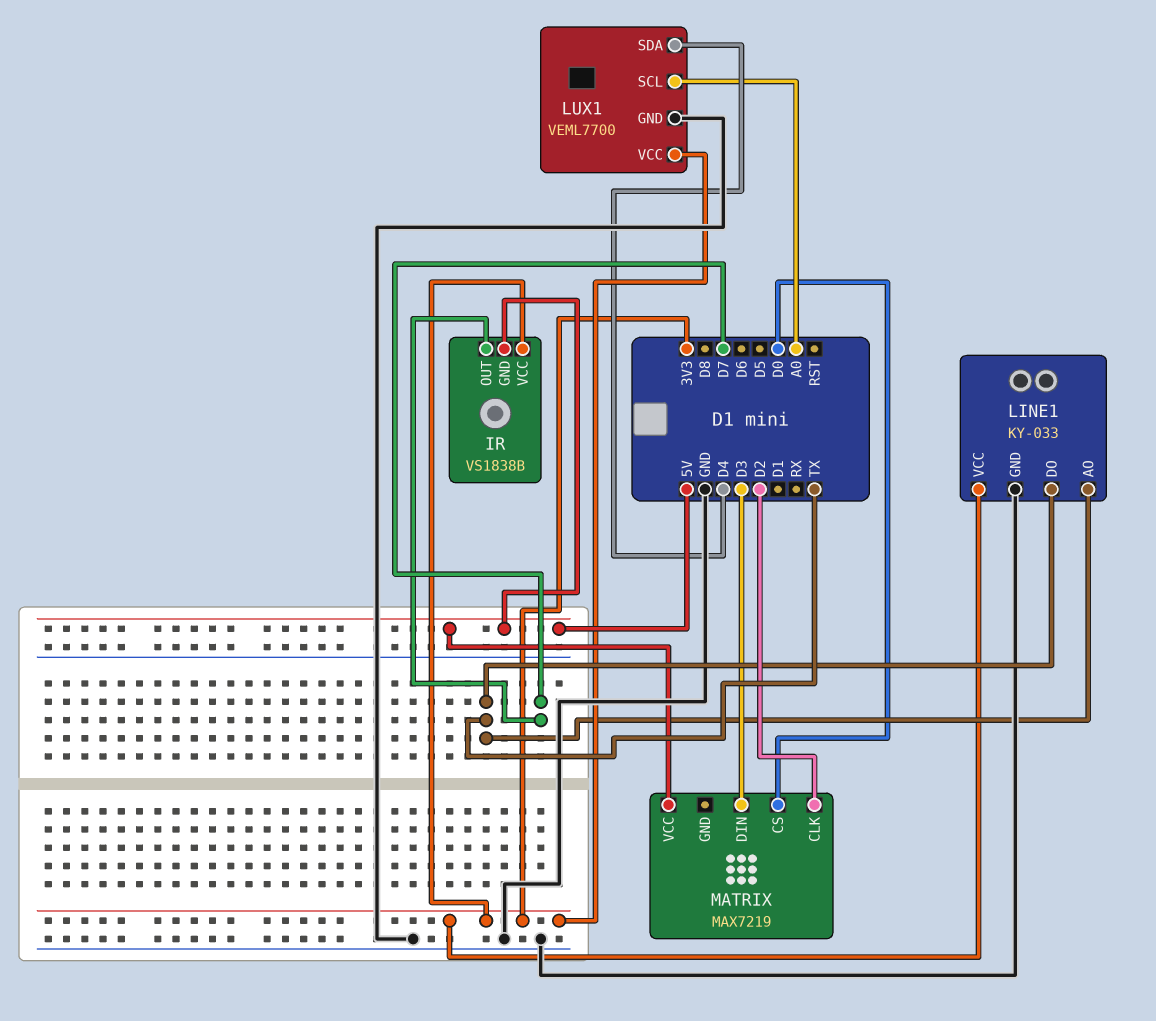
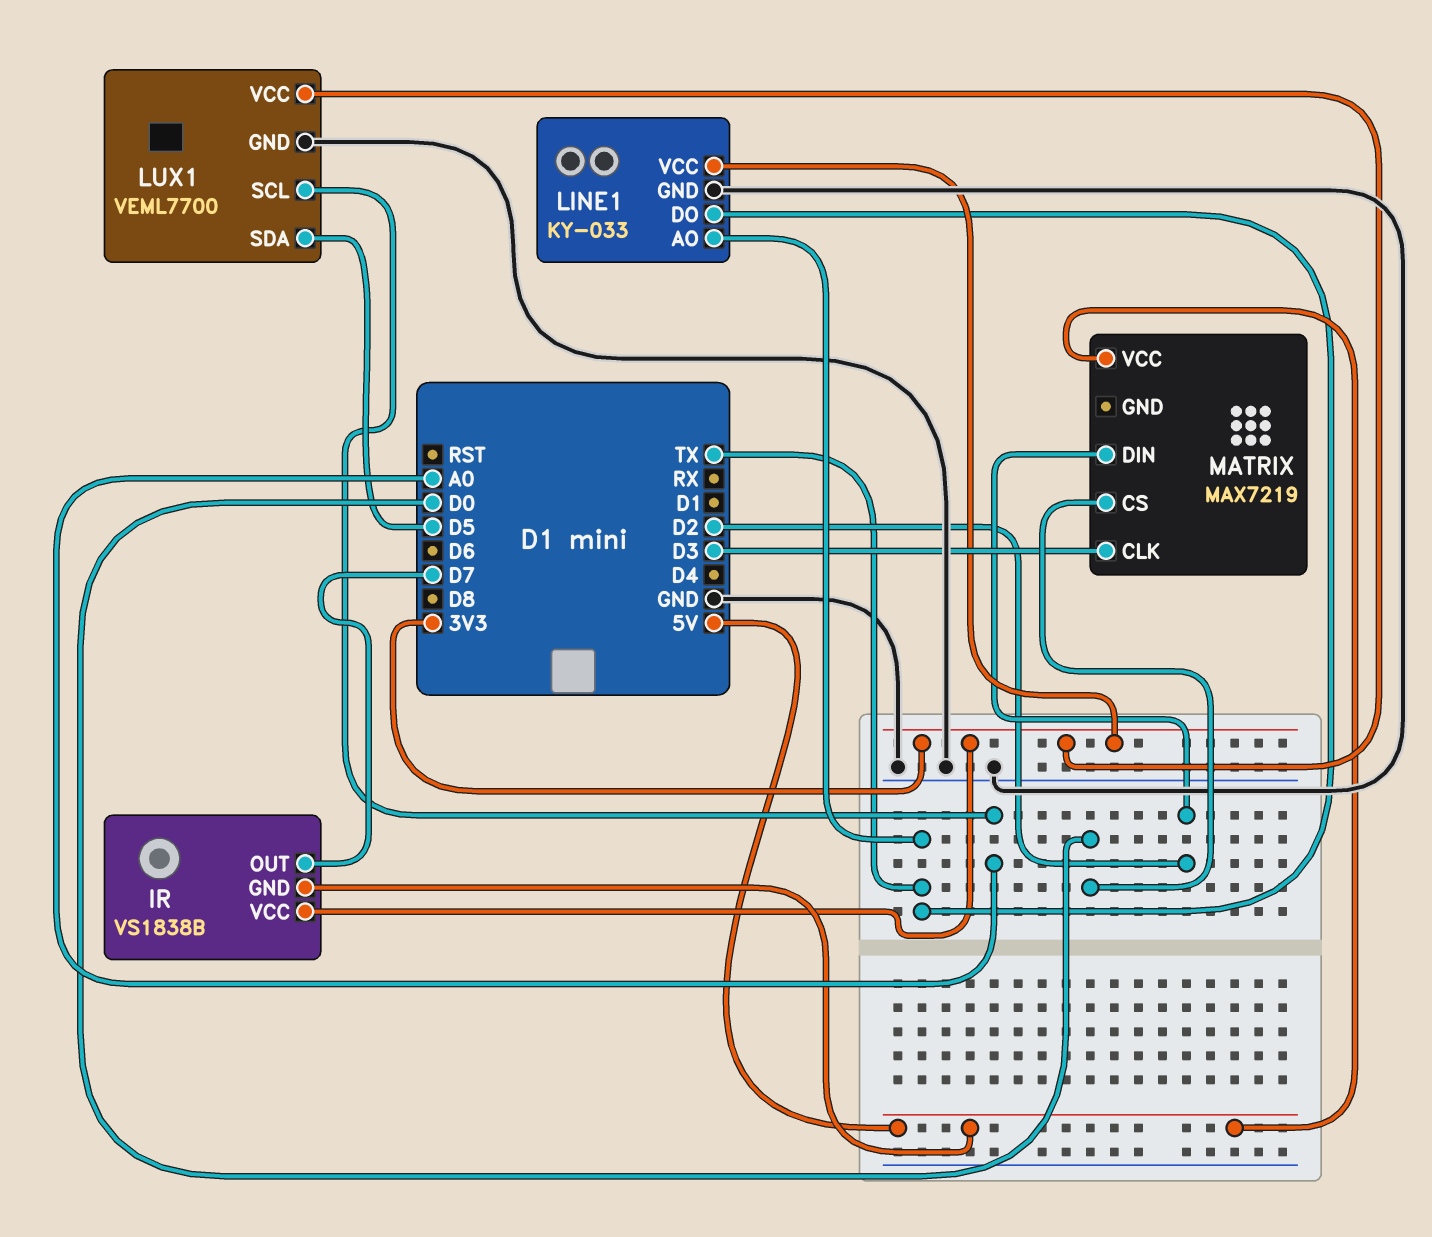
LUX1 pin SDA: D4 -> D5
MATRIX pin CLK: D2 -> D3
MATRIX pin DIN: D3 -> D2

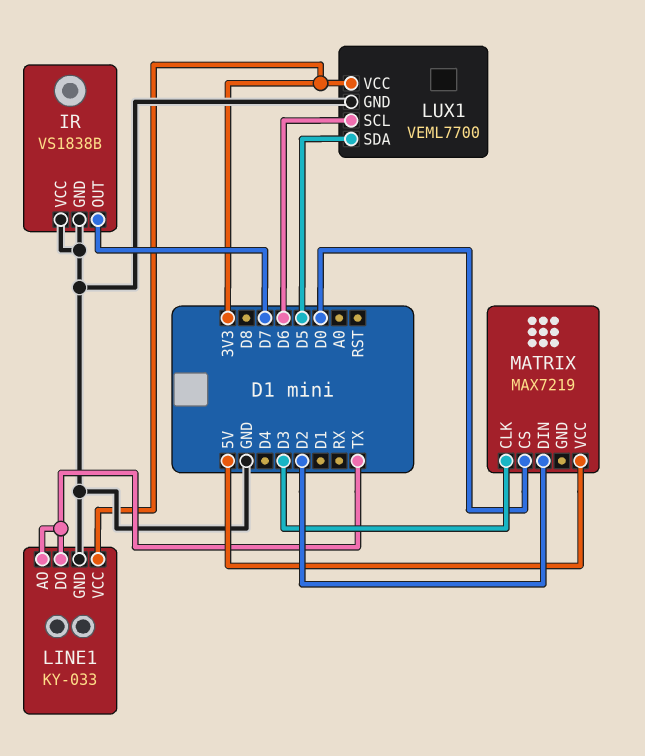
IR pin GND: 5V -> GND
IR pin VCC: 3V3 -> GND
LUX1 pin SCL: A0 -> D6

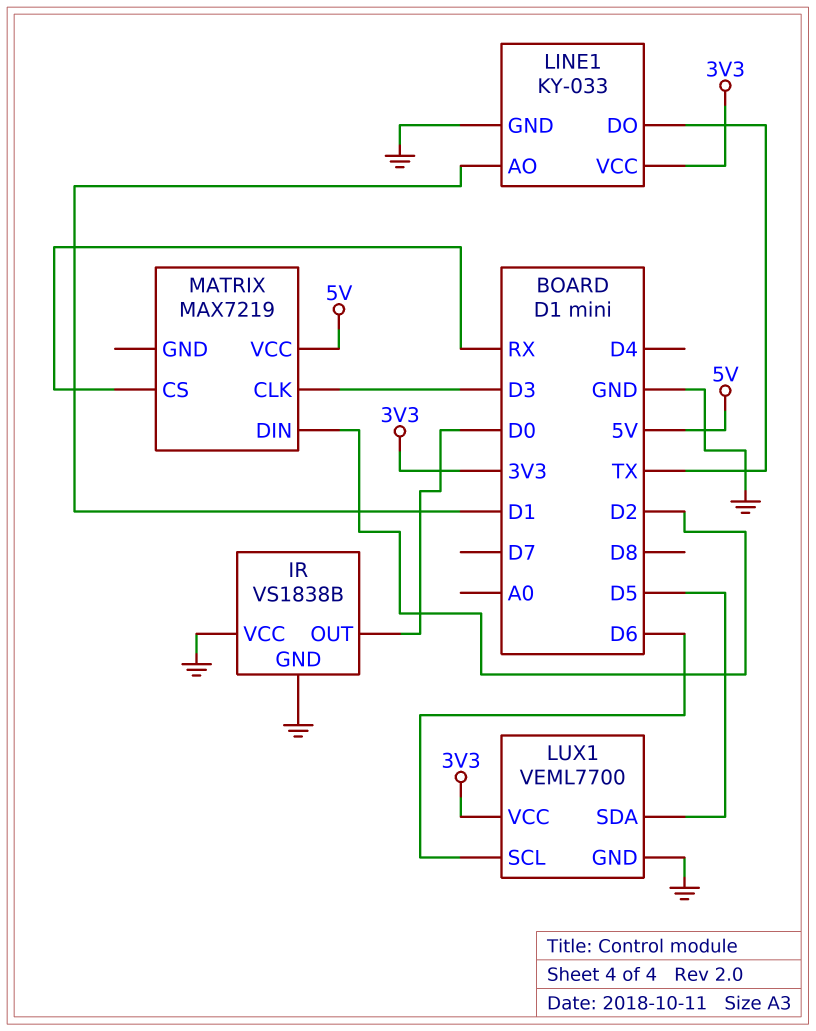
IR pin OUT: D7 -> D0
LINE1 pin AO: TX -> D1
MATRIX pin CS: D0 -> RX

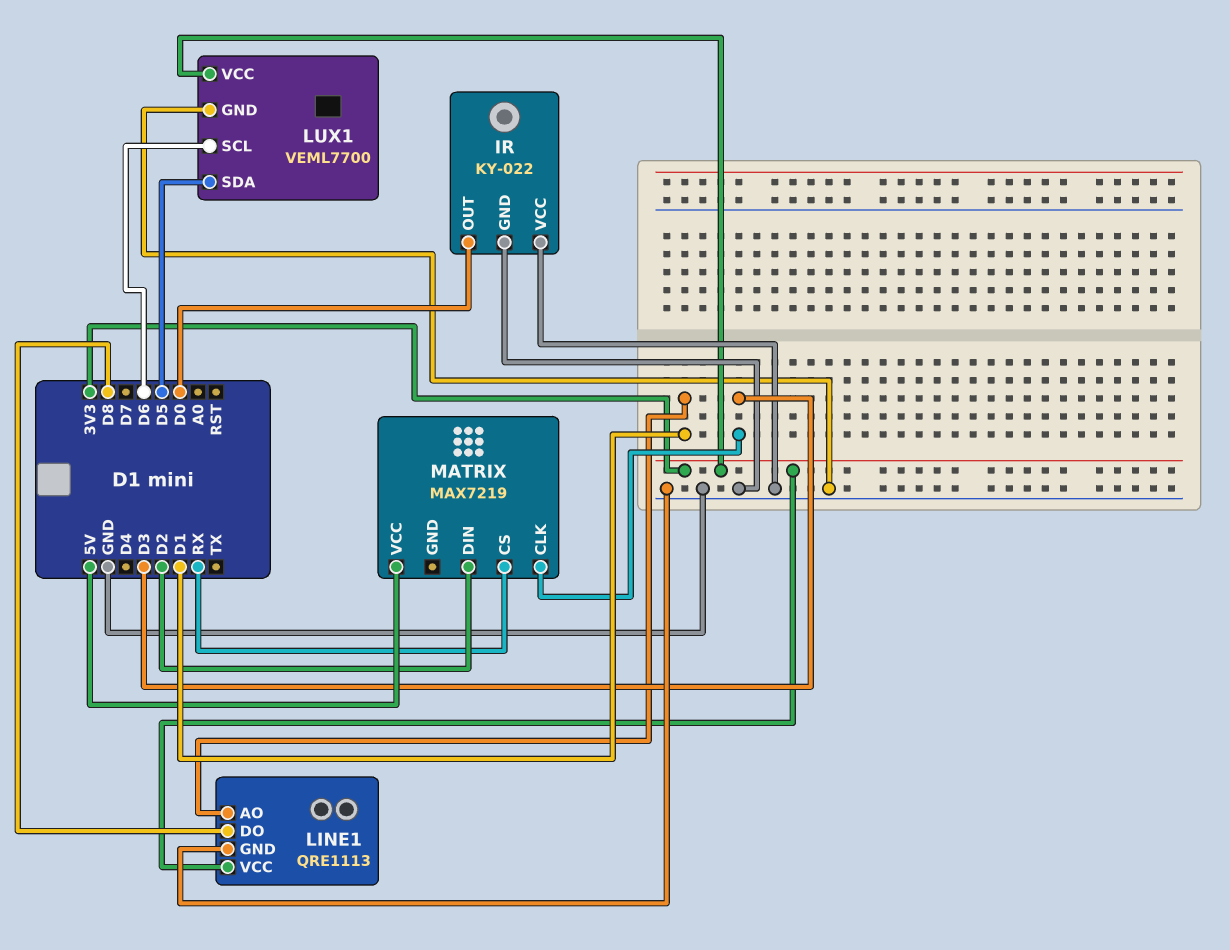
IR: VS1838B -> KY-022
LINE1: KY-033 -> QRE1113
LINE1 pin DO: TX -> D8

